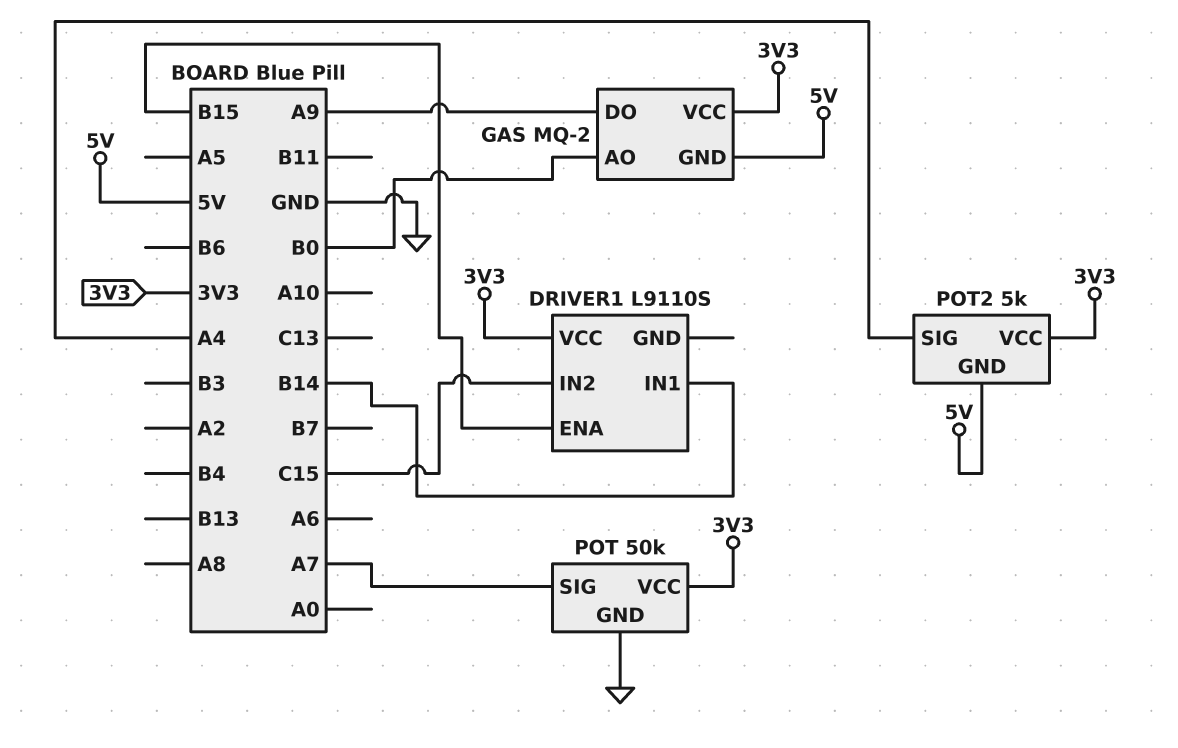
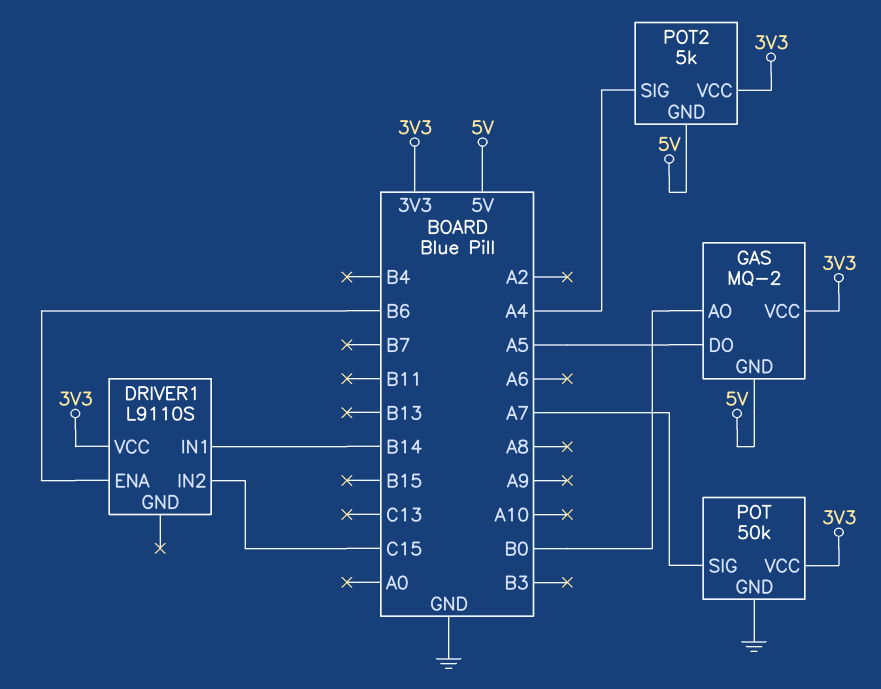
DRIVER1 pin ENA: B15 -> B6
GAS pin DO: A9 -> A5

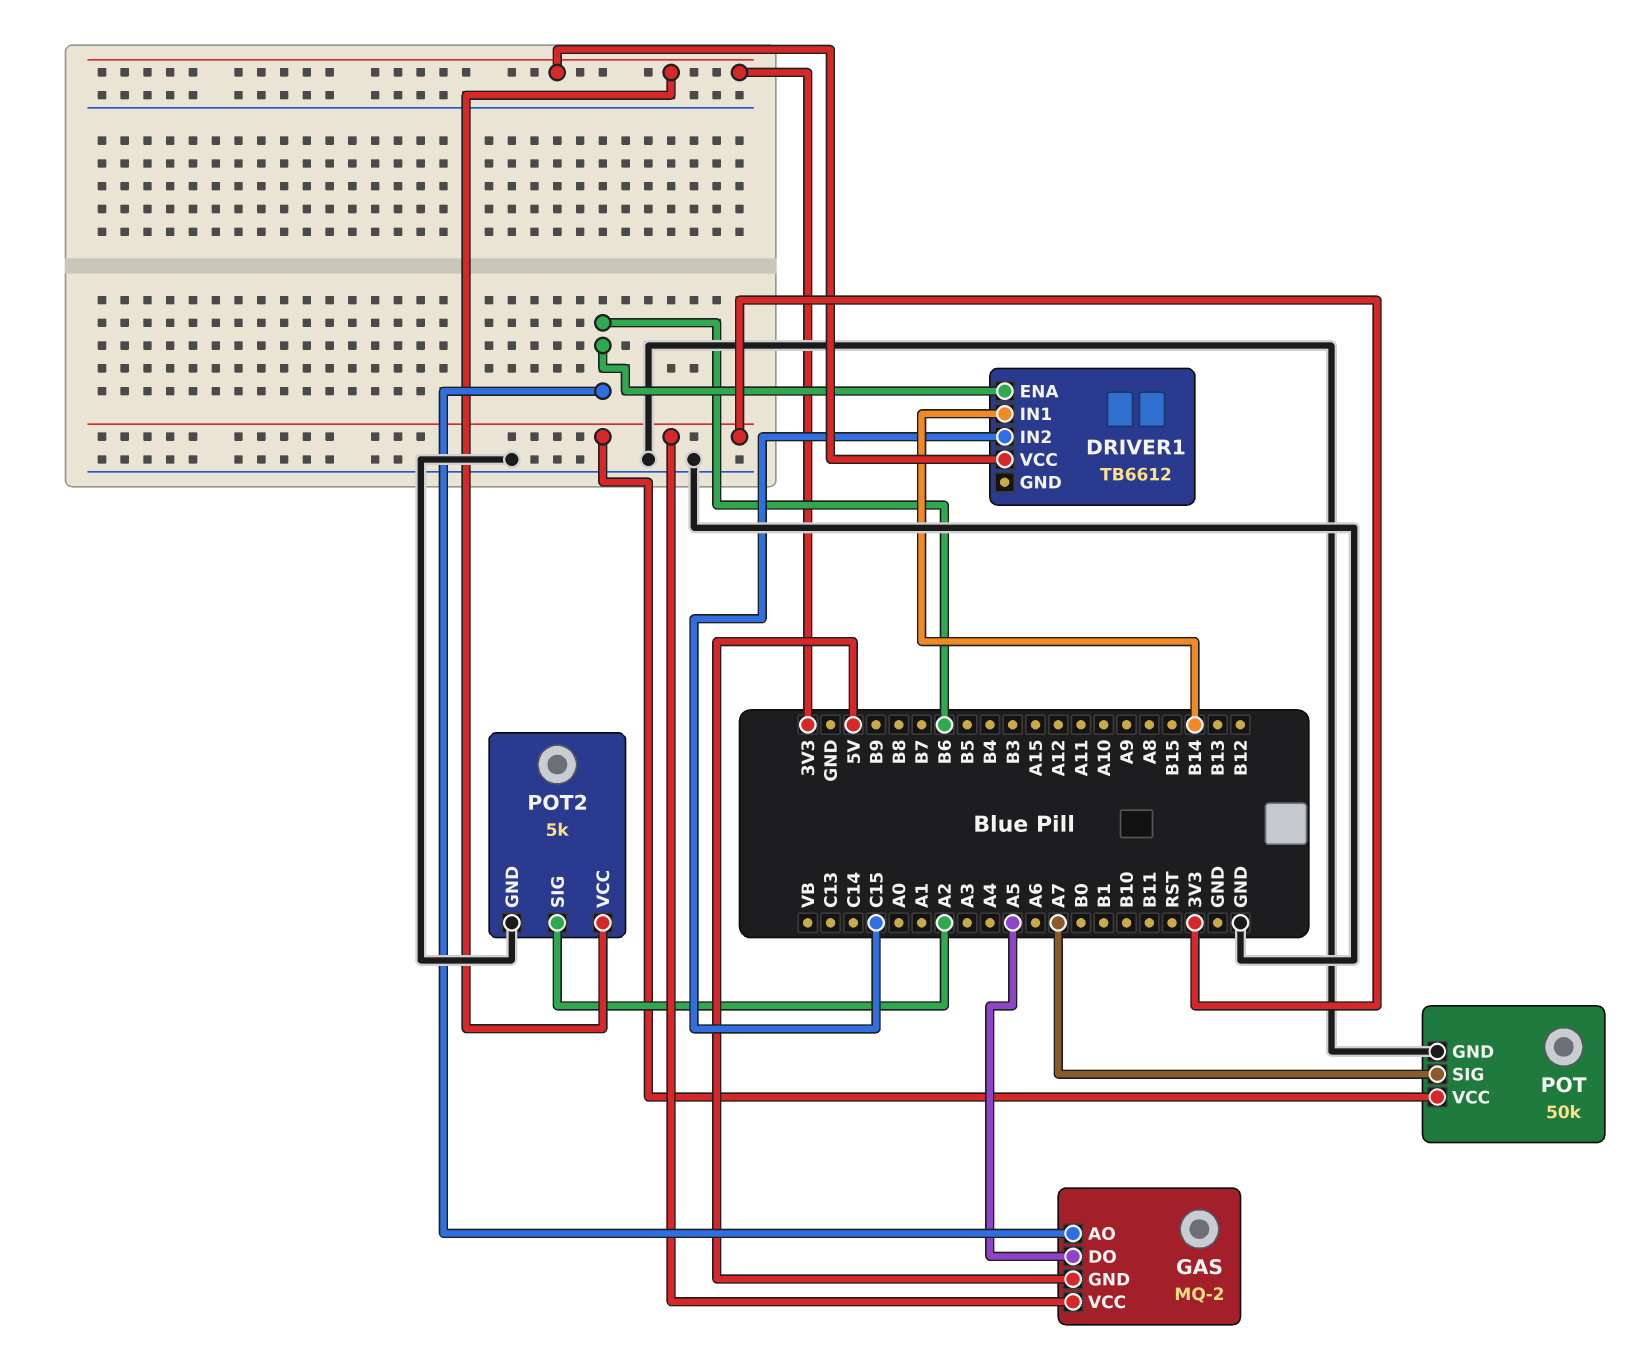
DRIVER1: L9110S -> TB6612
GAS pin AO: B0 -> B6
POT2 pin GND: 5V -> GND
POT2 pin SIG: A4 -> A2

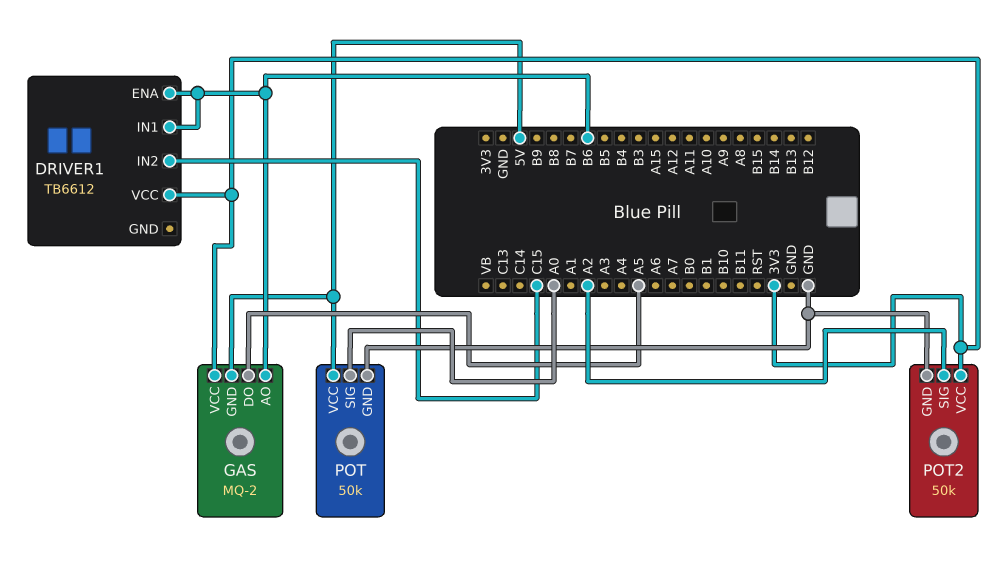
DRIVER1 pin IN1: B14 -> B6
POT pin SIG: A7 -> A0
POT pin VCC: 3V3 -> 5V
POT2: 5k -> 50k

